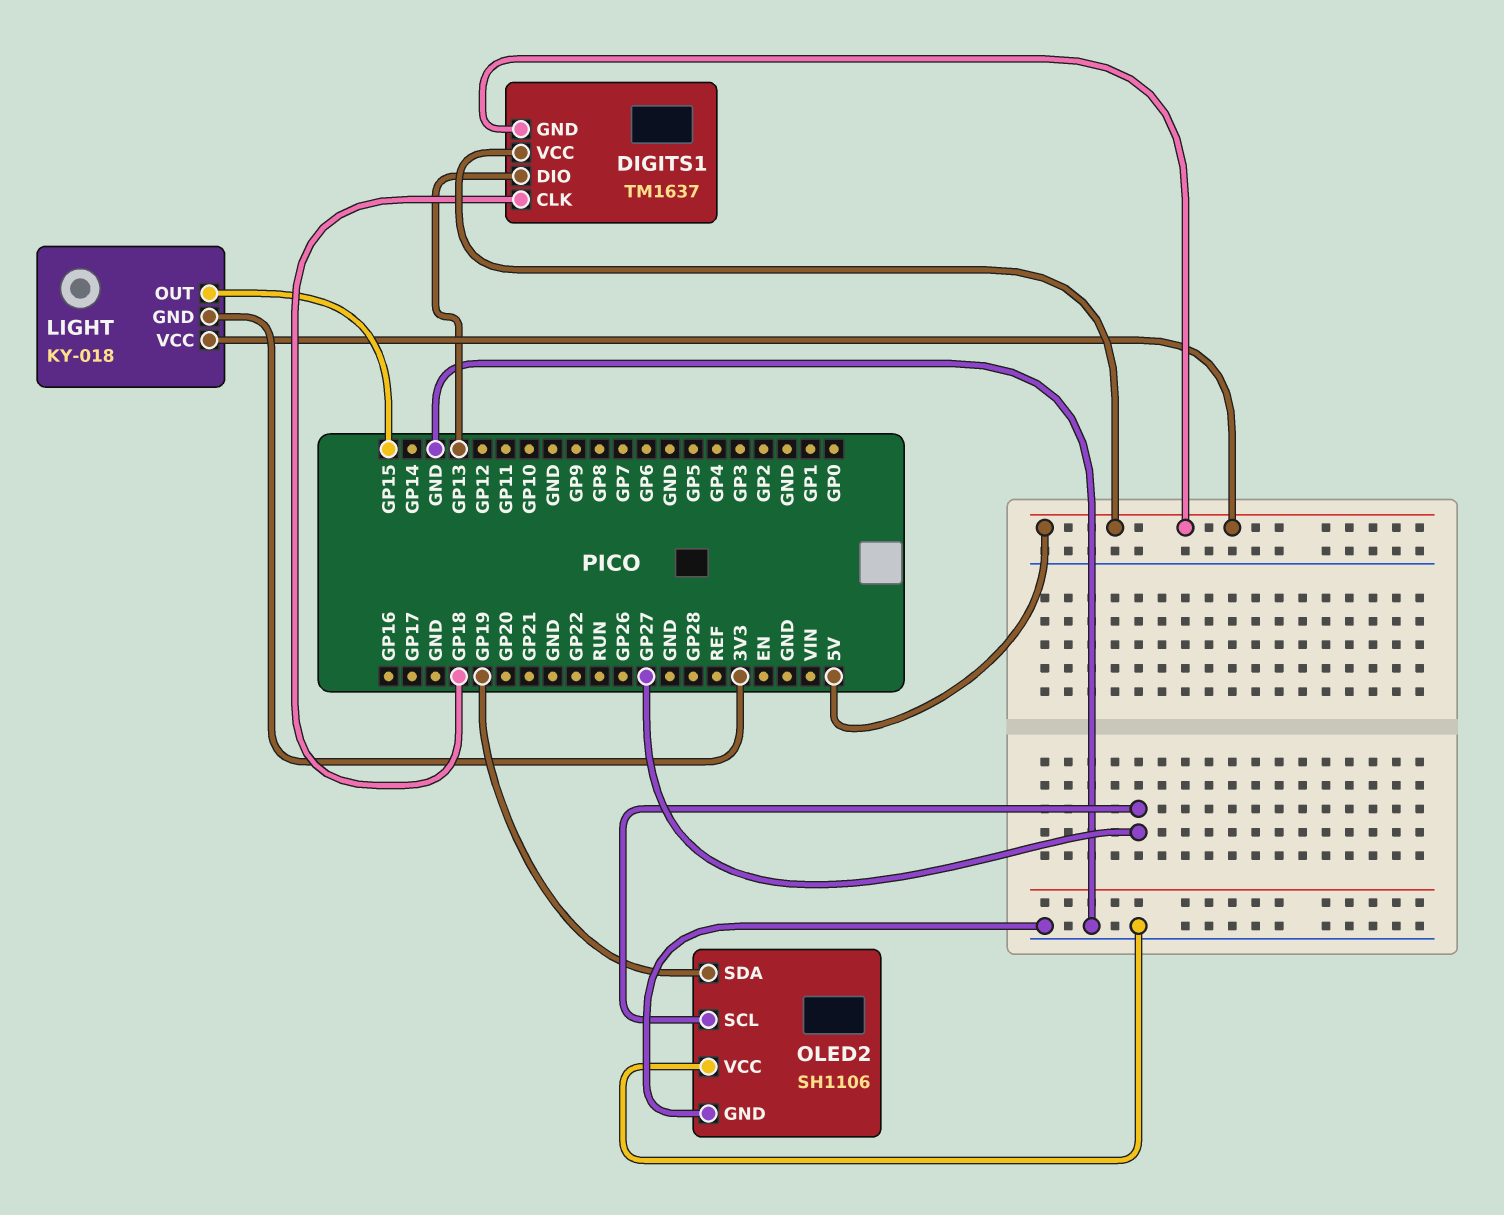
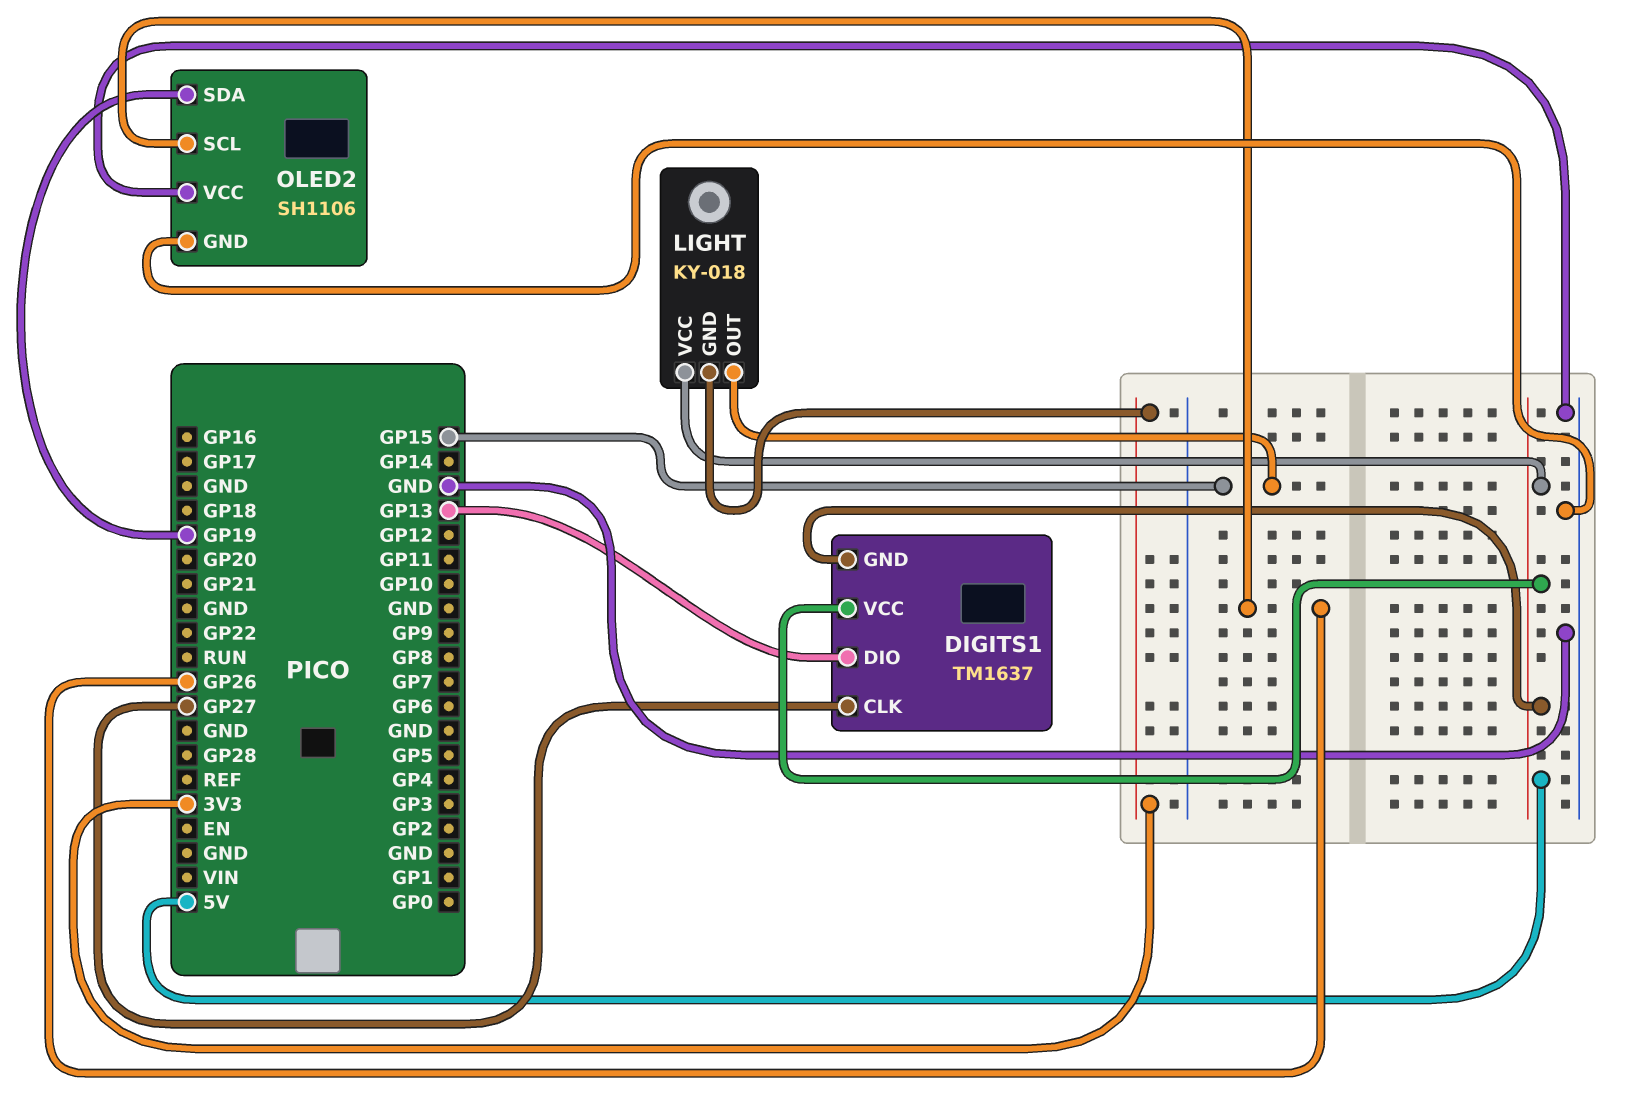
DIGITS1 pin CLK: GP18 -> GP27
OLED2 pin SCL: GP27 -> GP26

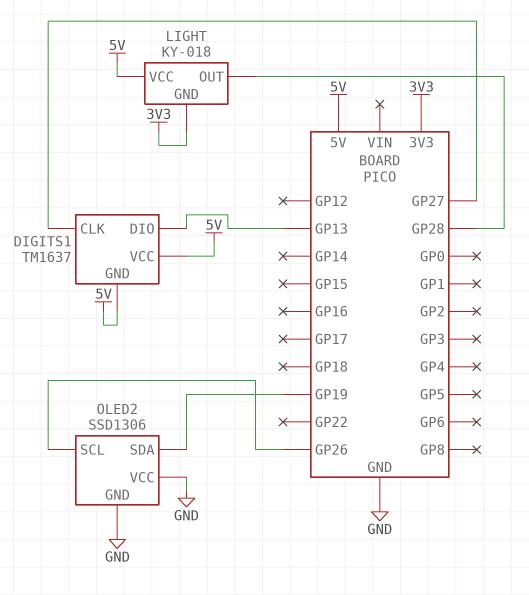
LIGHT pin OUT: GP15 -> GP28
OLED2: SH1106 -> SSD1306

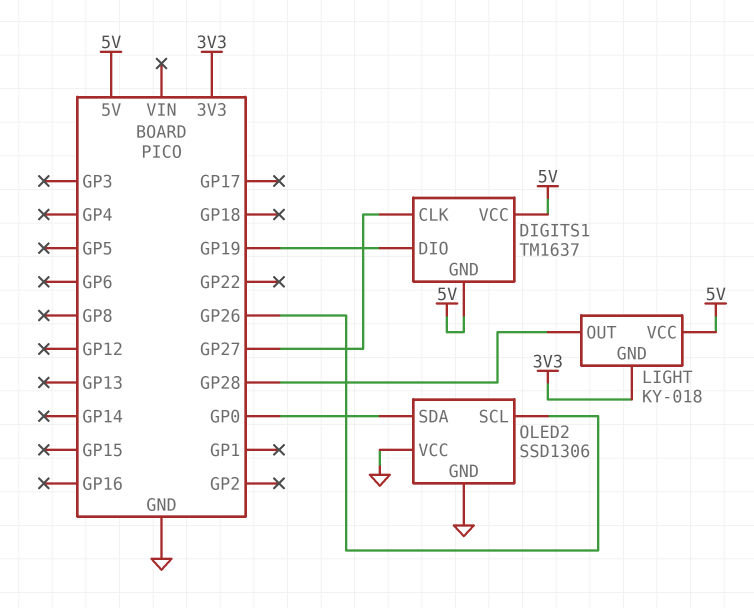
DIGITS1 pin DIO: GP13 -> GP19
OLED2 pin SDA: GP19 -> GP0

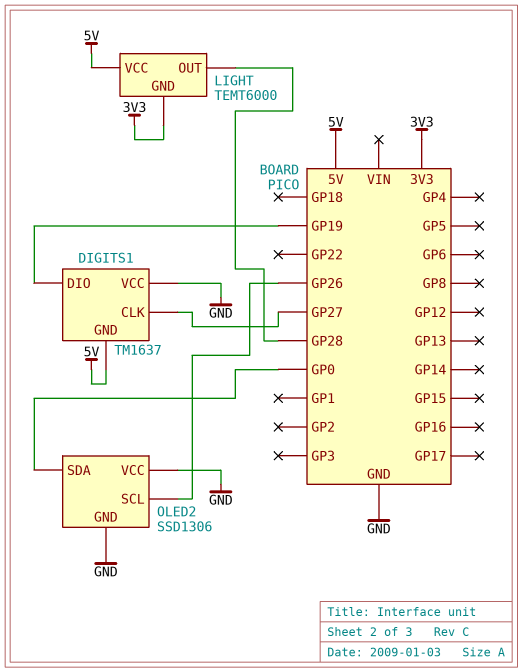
DIGITS1 pin VCC: 5V -> GND
LIGHT: KY-018 -> TEMT6000

